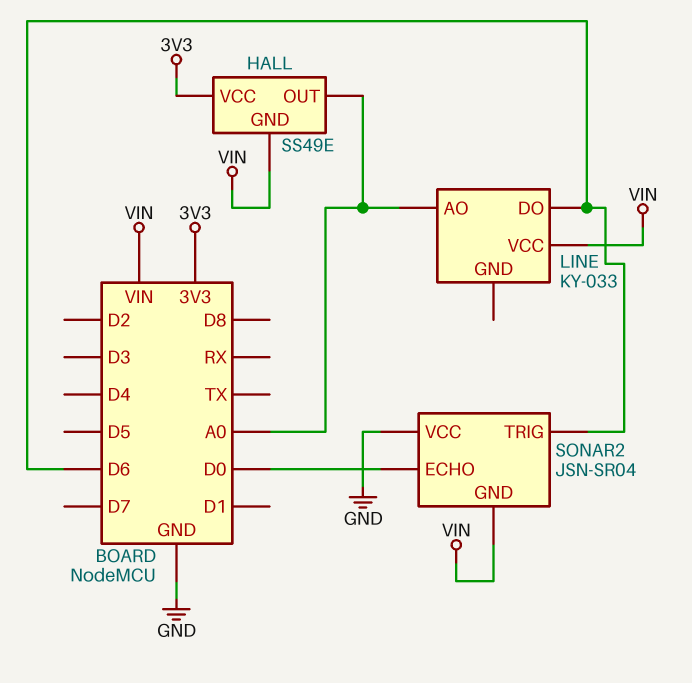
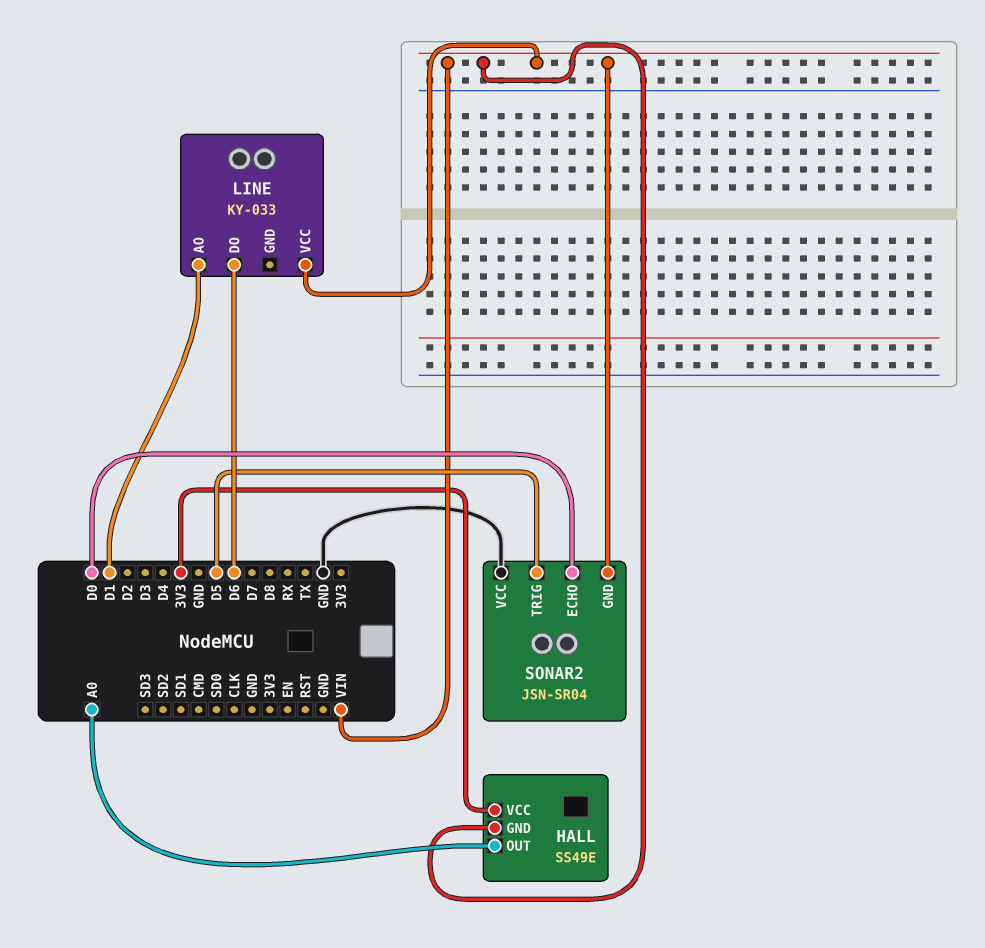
LINE pin AO: A0 -> D1
SONAR2 pin TRIG: D6 -> D5

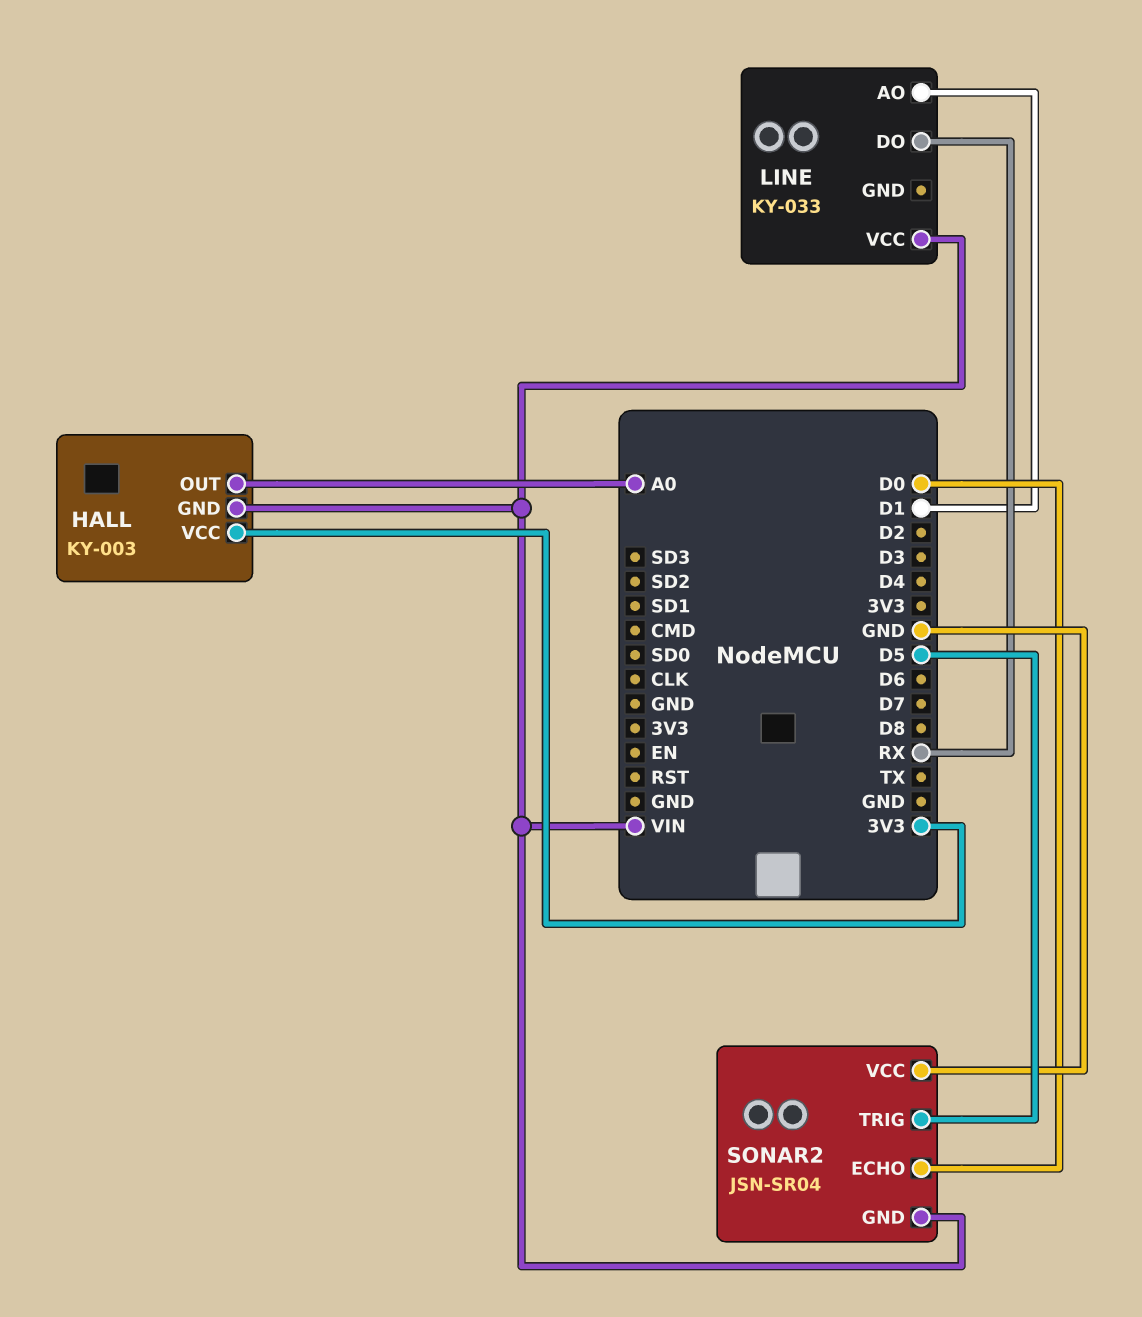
HALL: SS49E -> KY-003
LINE pin DO: D6 -> RX

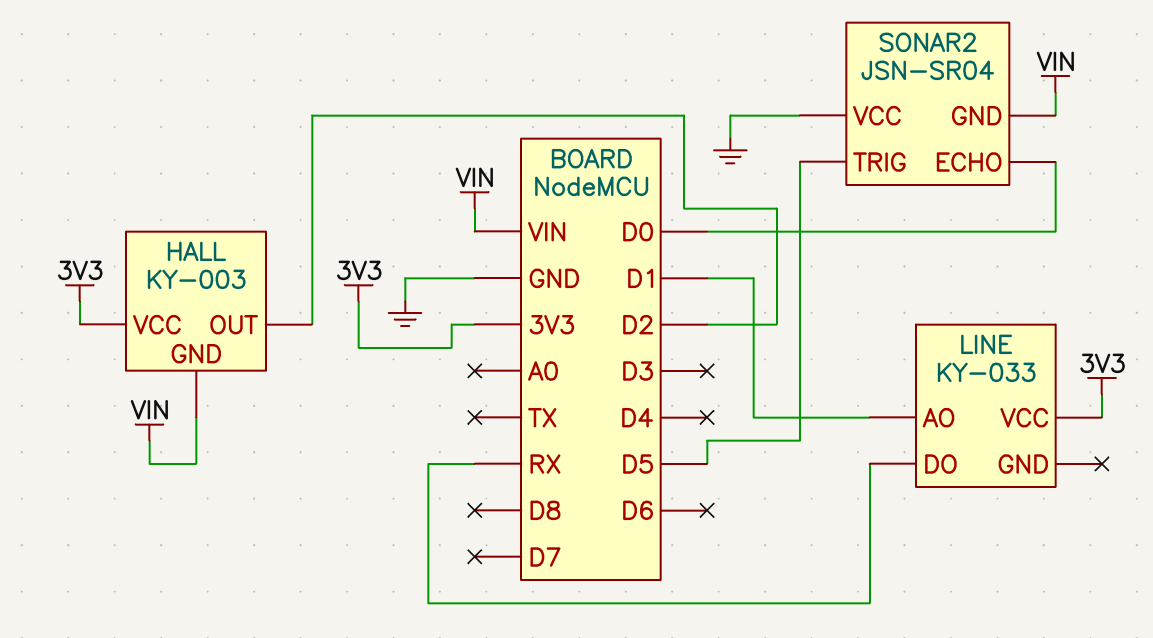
HALL pin OUT: A0 -> D2
LINE pin VCC: VIN -> 3V3

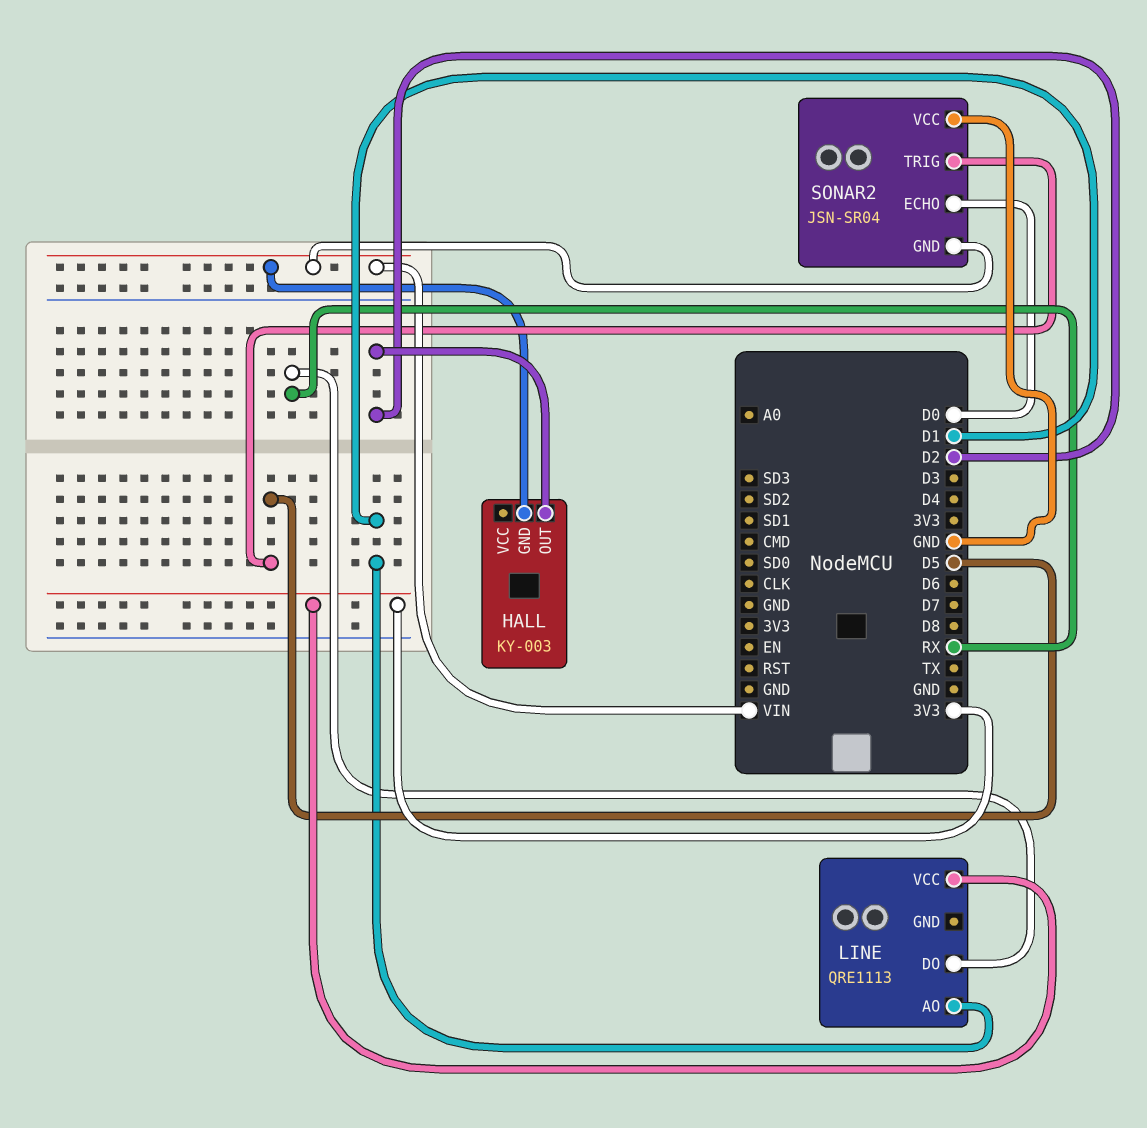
HALL pin VCC: 3V3 -> none
LINE: KY-033 -> QRE1113

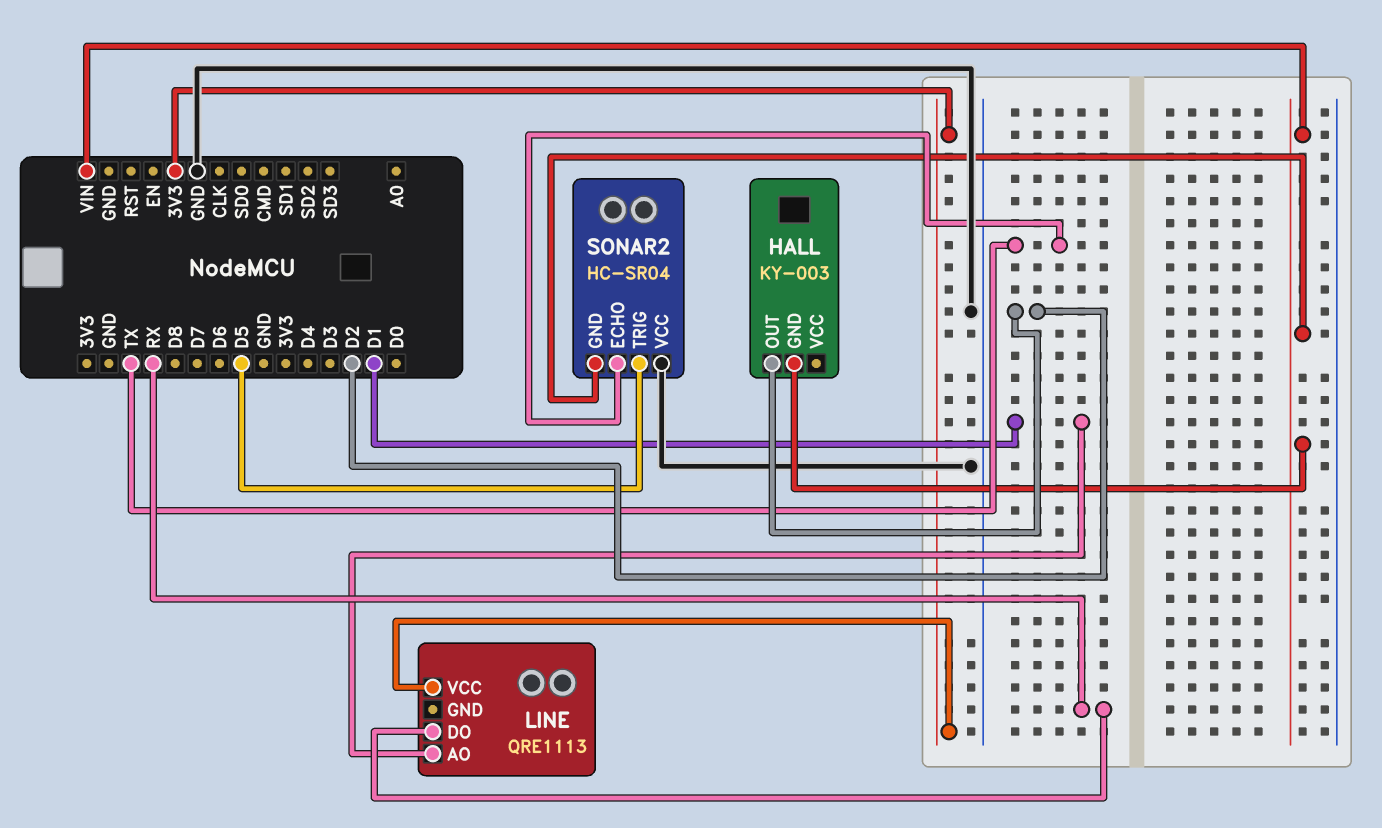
SONAR2: JSN-SR04 -> HC-SR04
SONAR2 pin ECHO: D0 -> TX

